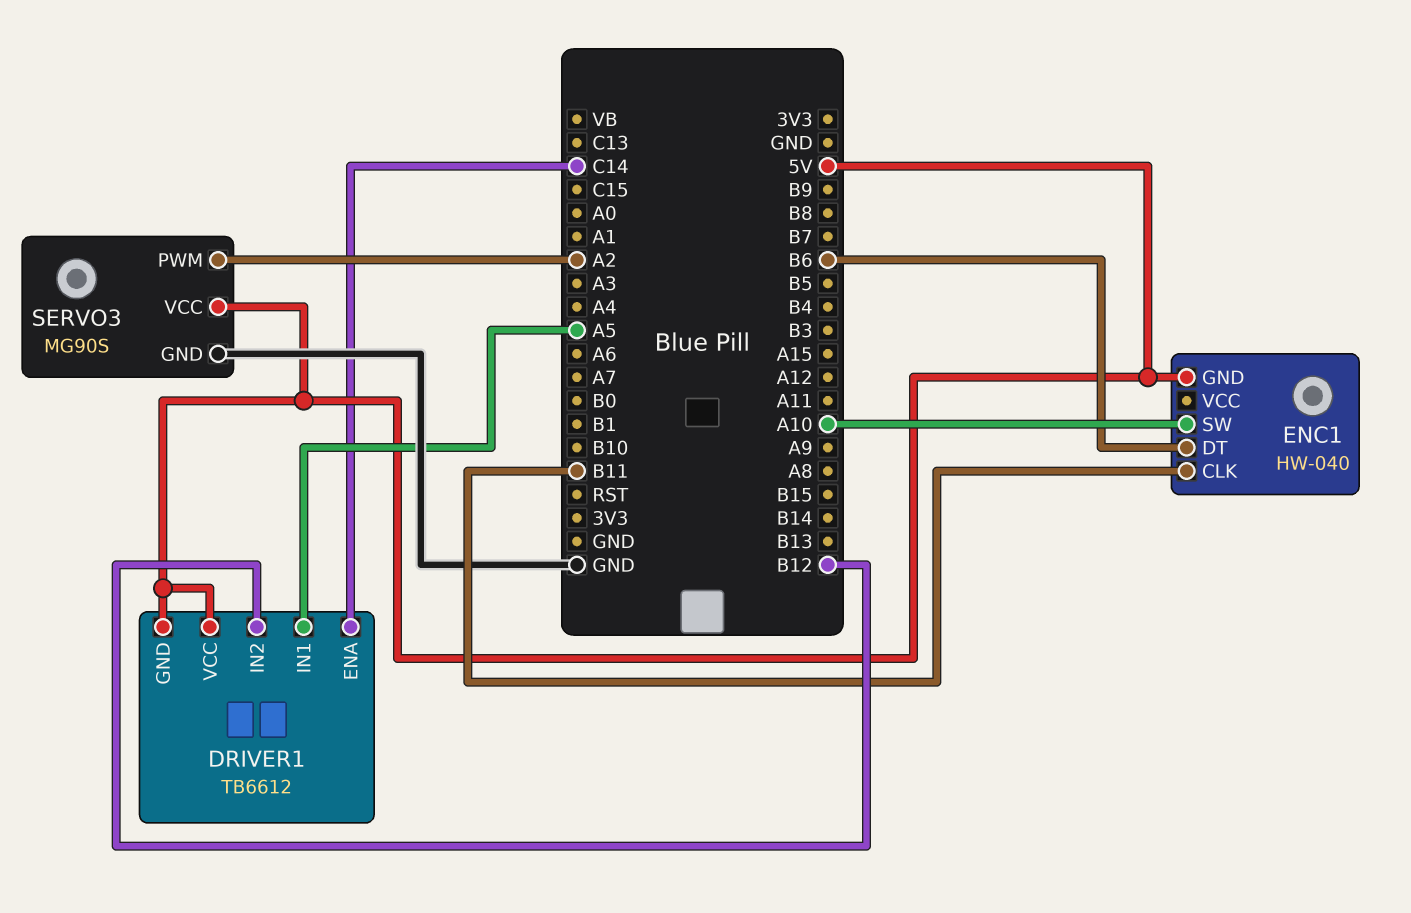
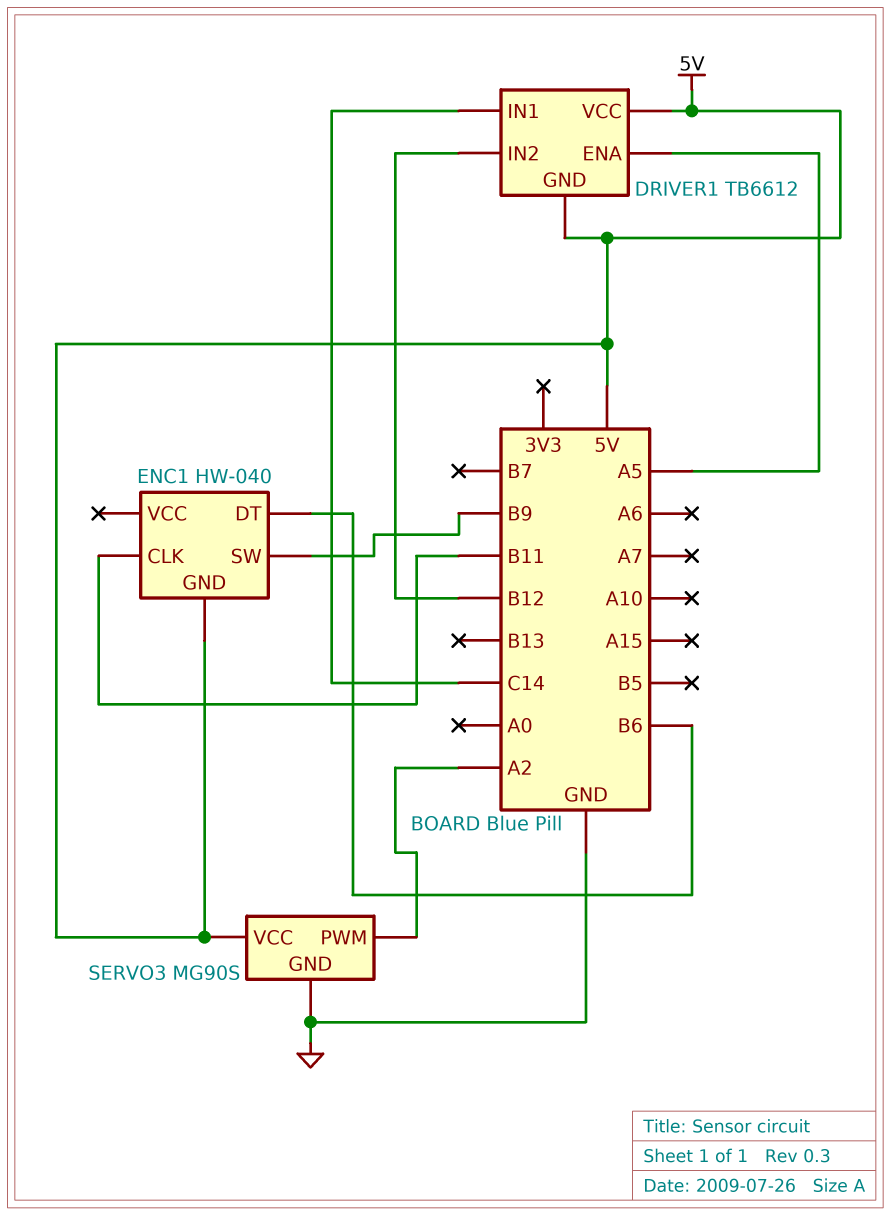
DRIVER1 pin ENA: C14 -> A5
DRIVER1 pin IN1: A5 -> C14
ENC1 pin SW: A10 -> B9

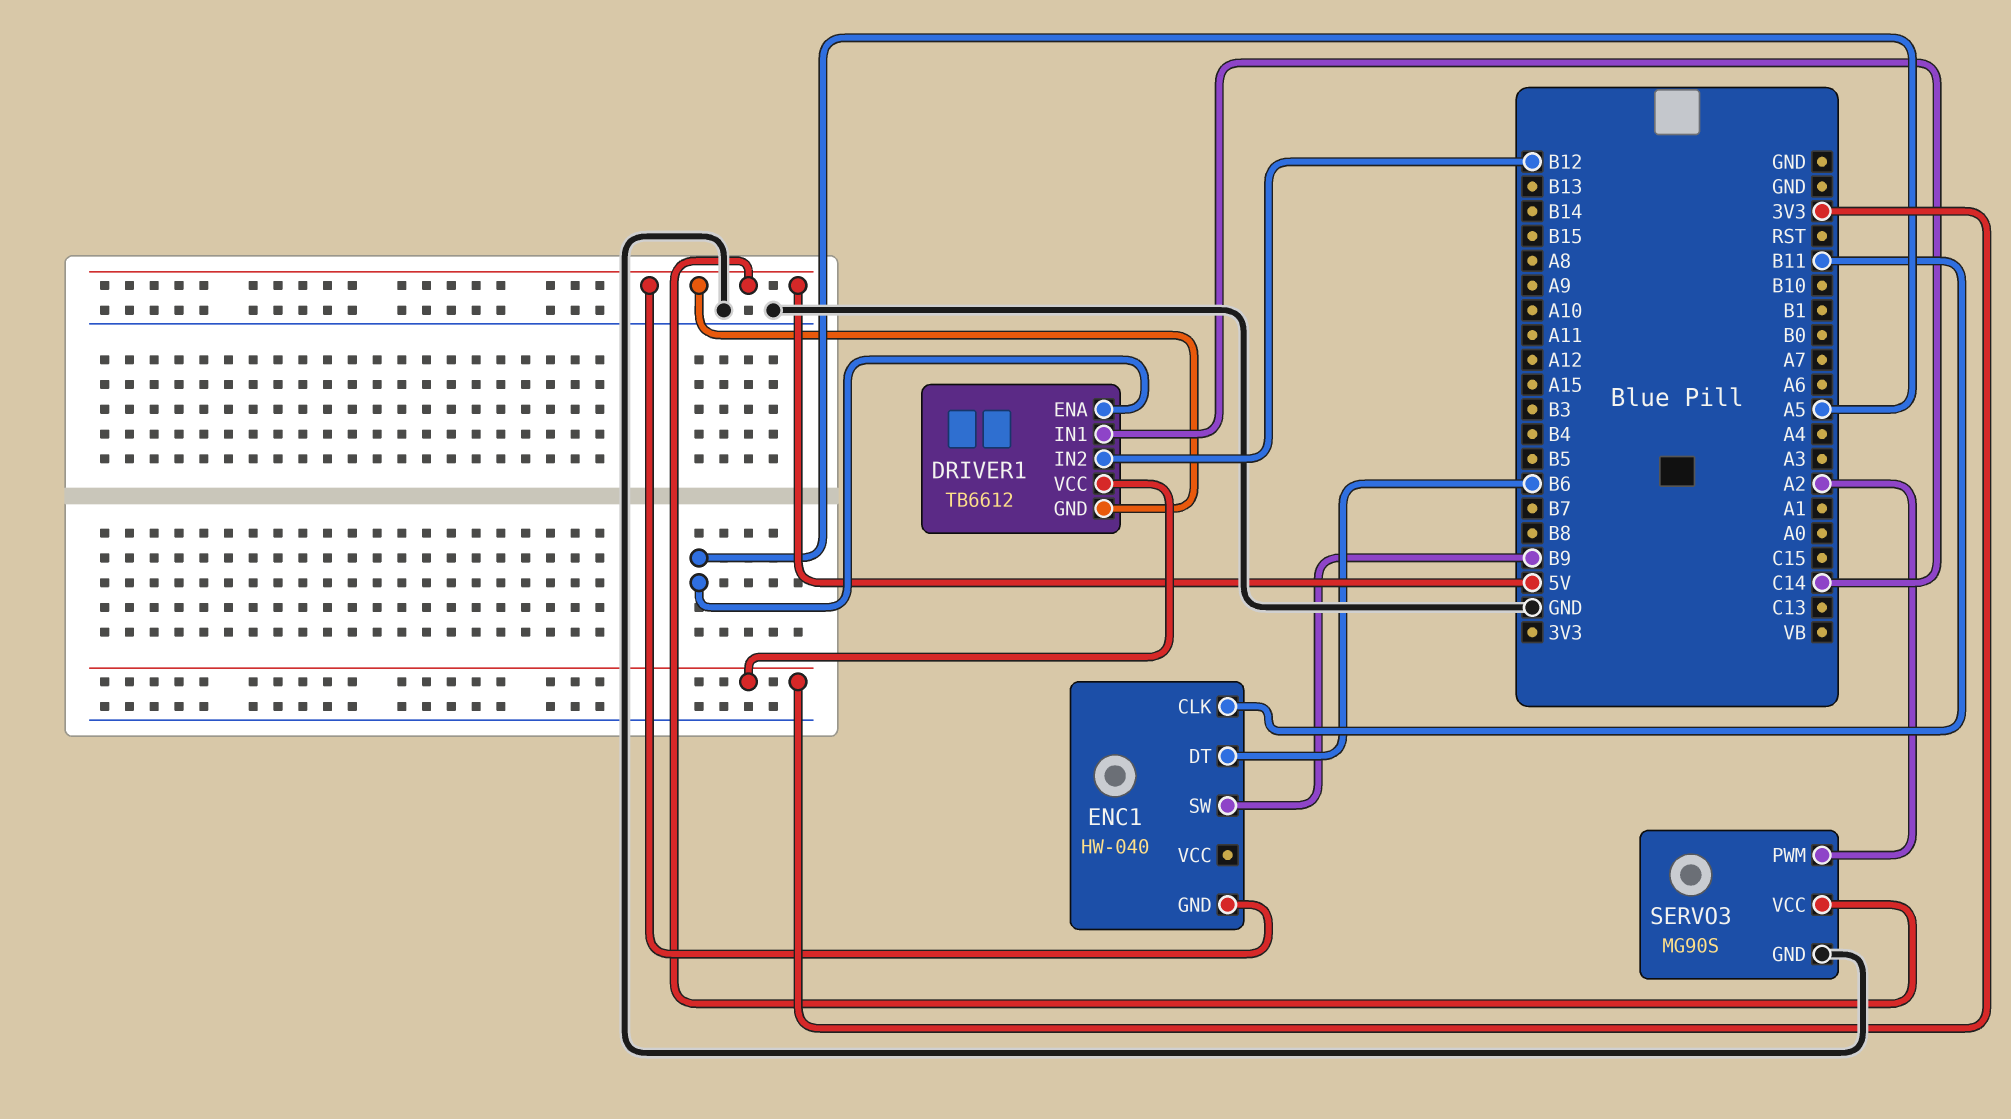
DRIVER1 pin VCC: 5V -> 3V3

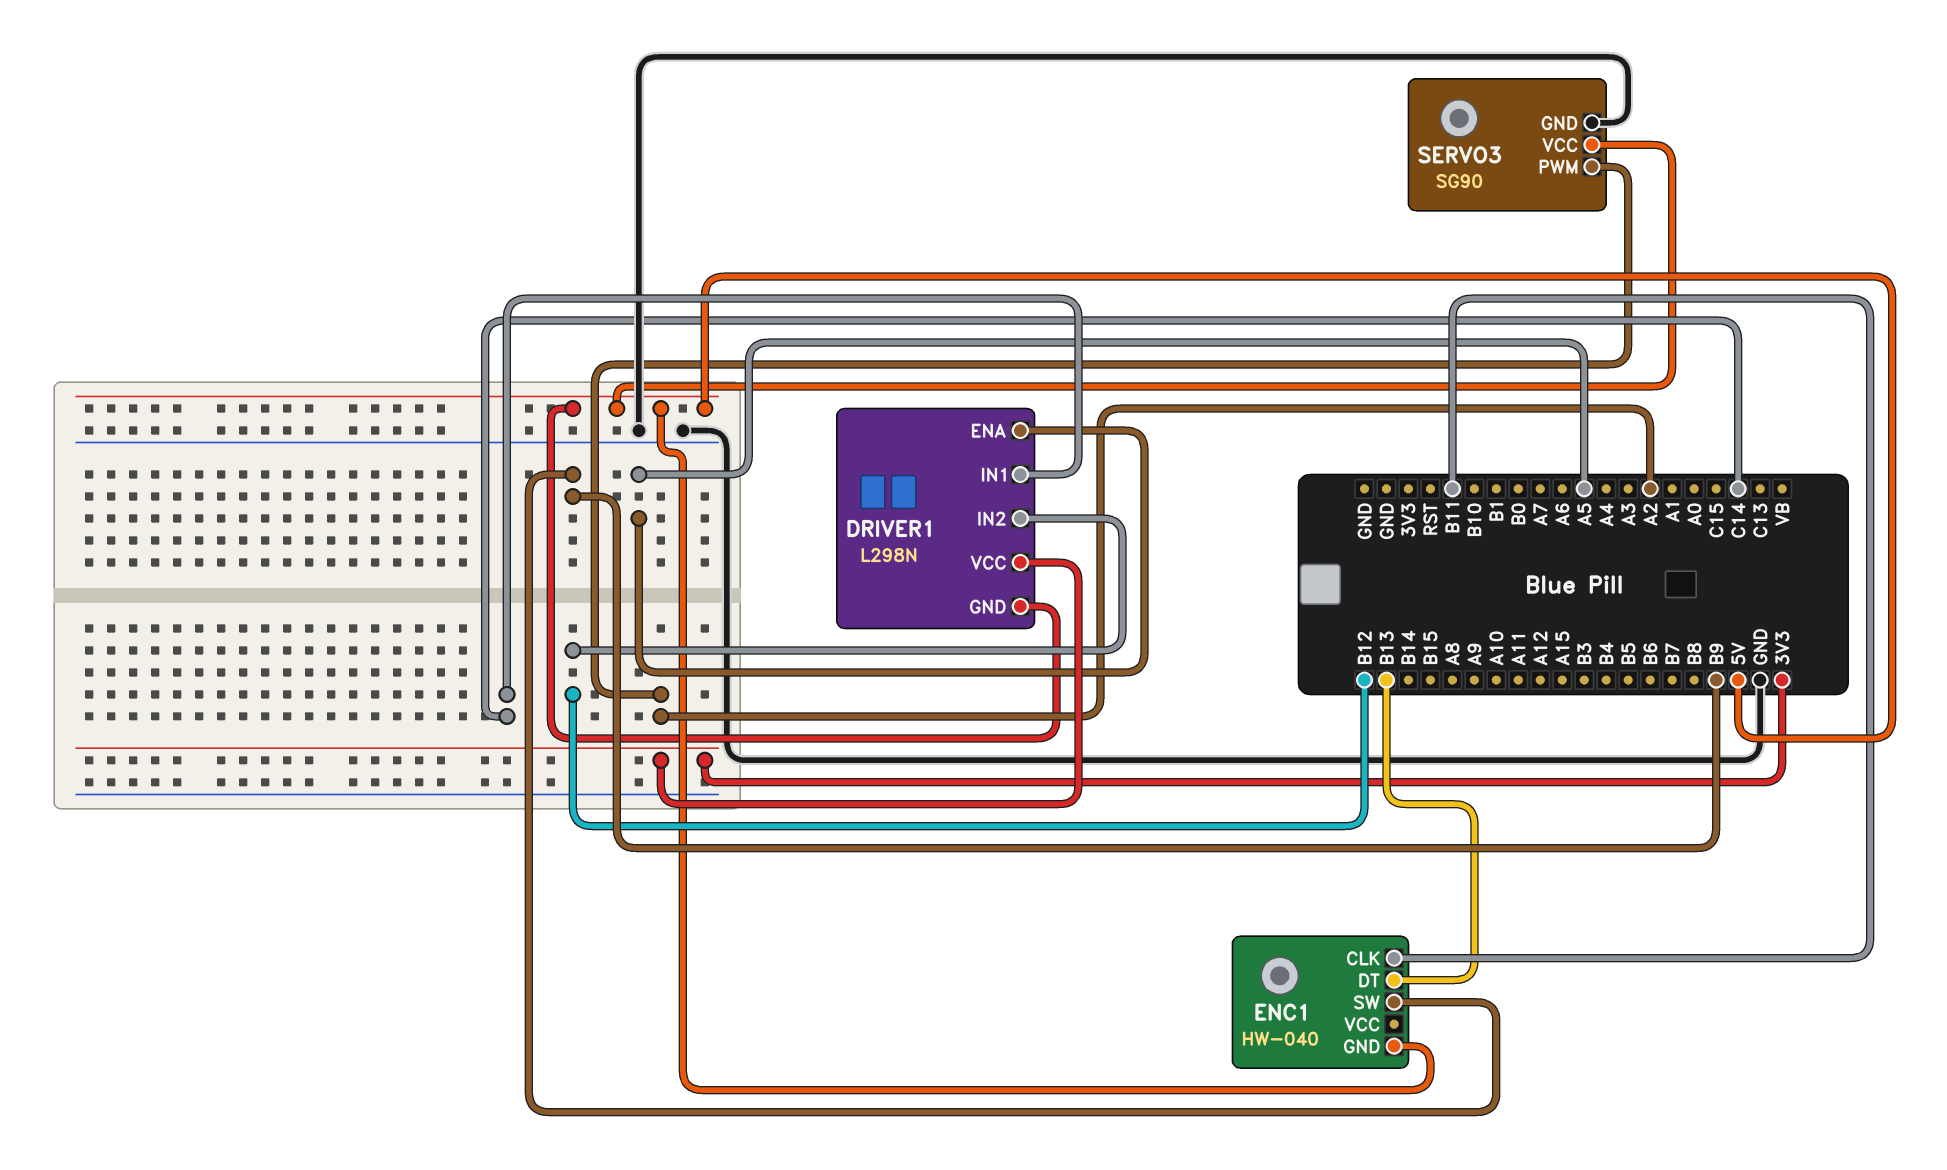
DRIVER1: TB6612 -> L298N
ENC1 pin DT: B6 -> B13
SERVO3: MG90S -> SG90

